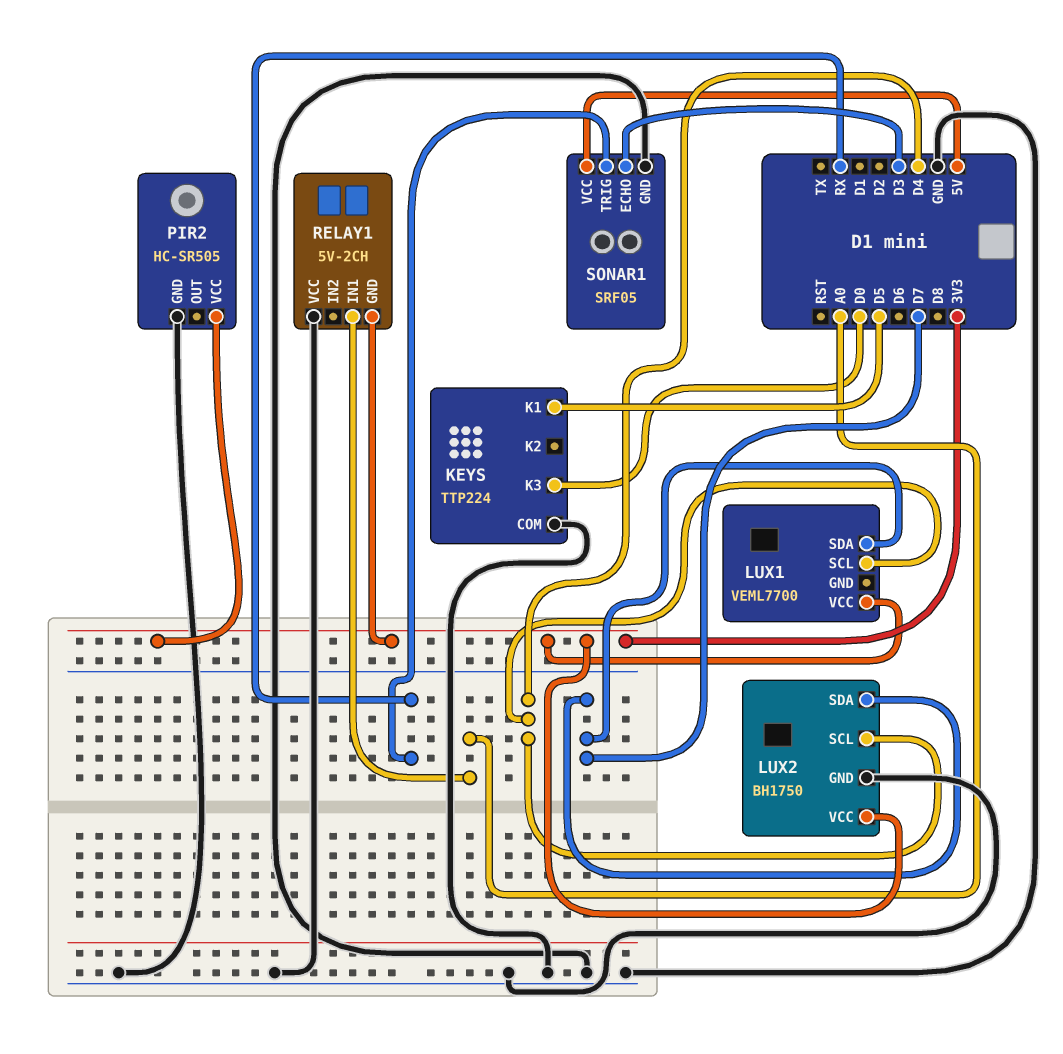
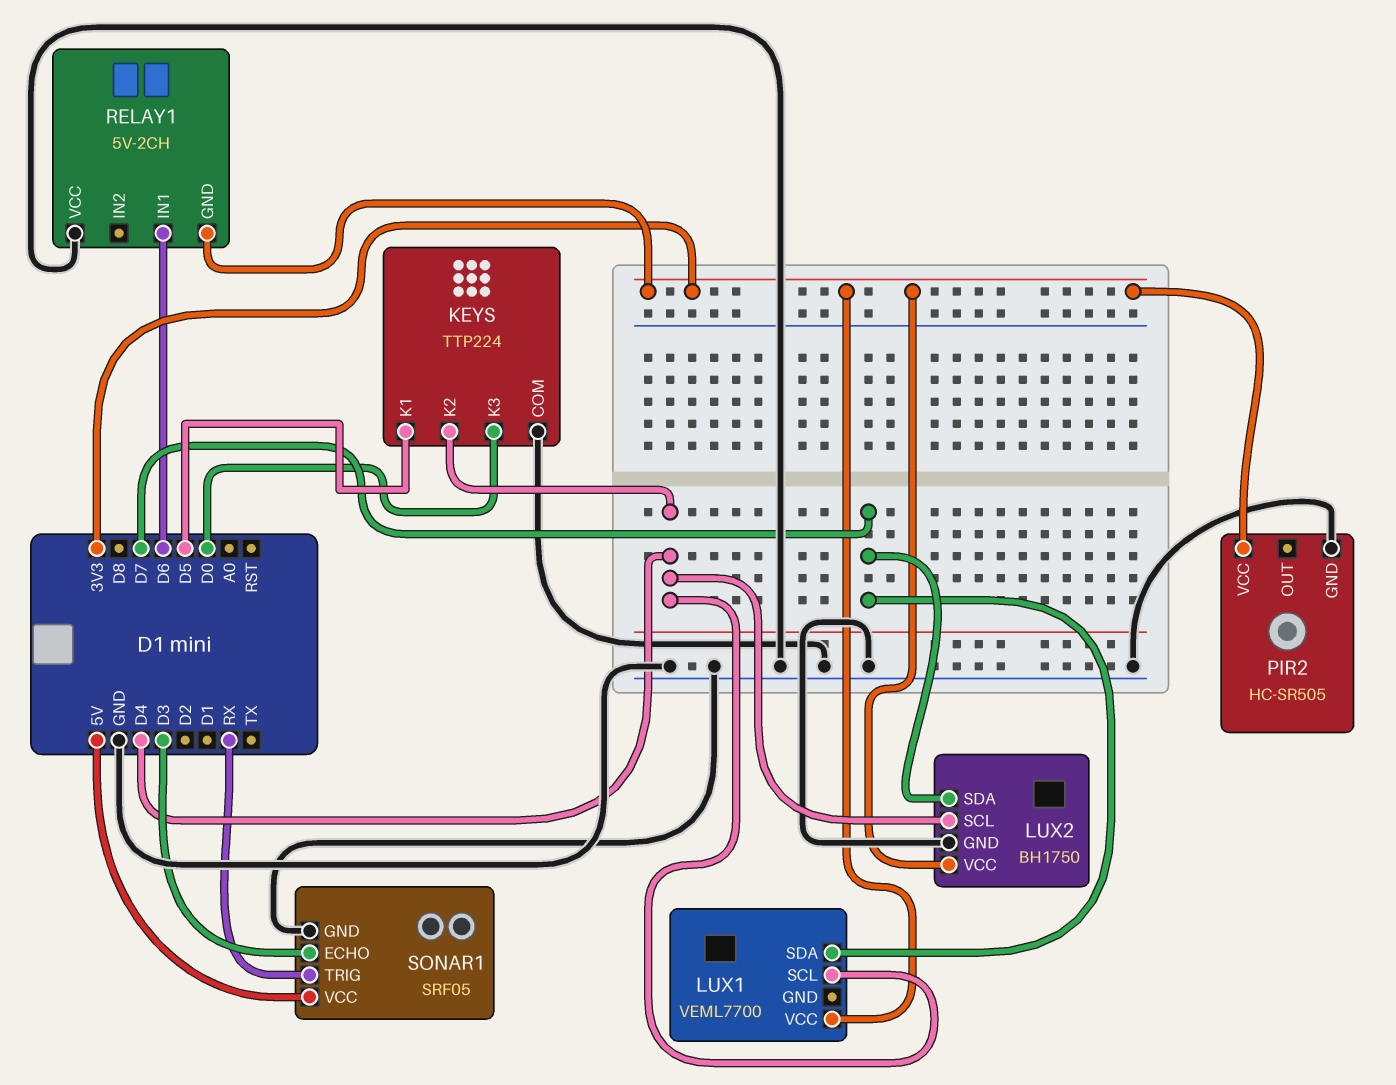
KEYS pin K2: none -> D4
RELAY1 pin IN1: A0 -> D6

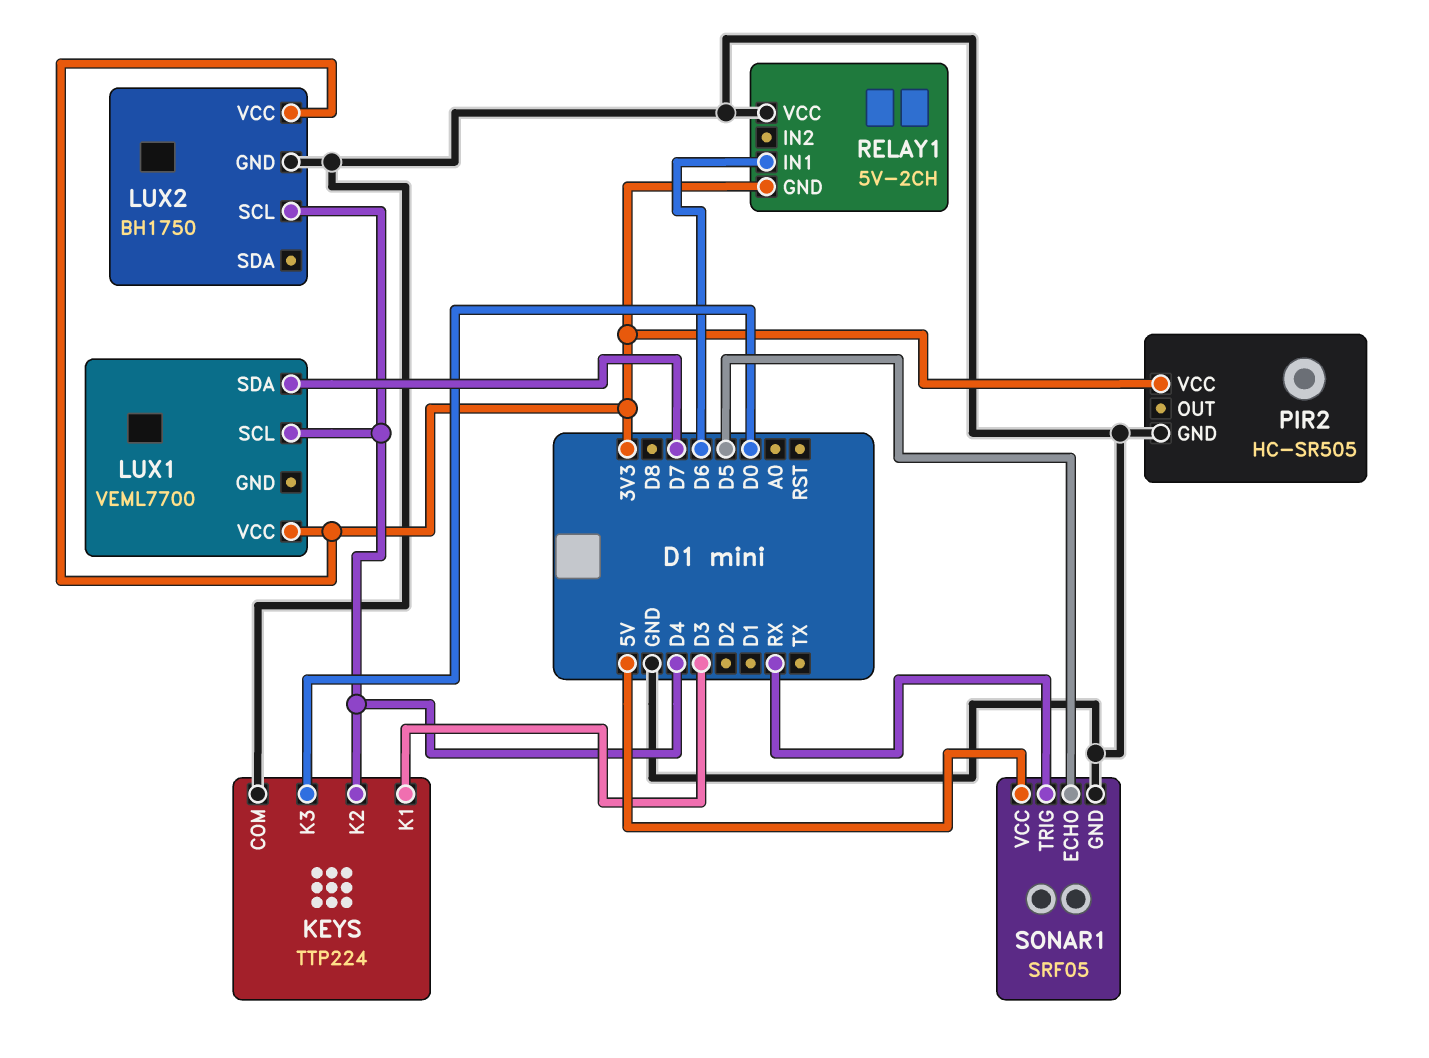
KEYS pin K1: D5 -> D3
LUX2 pin SDA: D7 -> none
SONAR1 pin ECHO: D3 -> D5

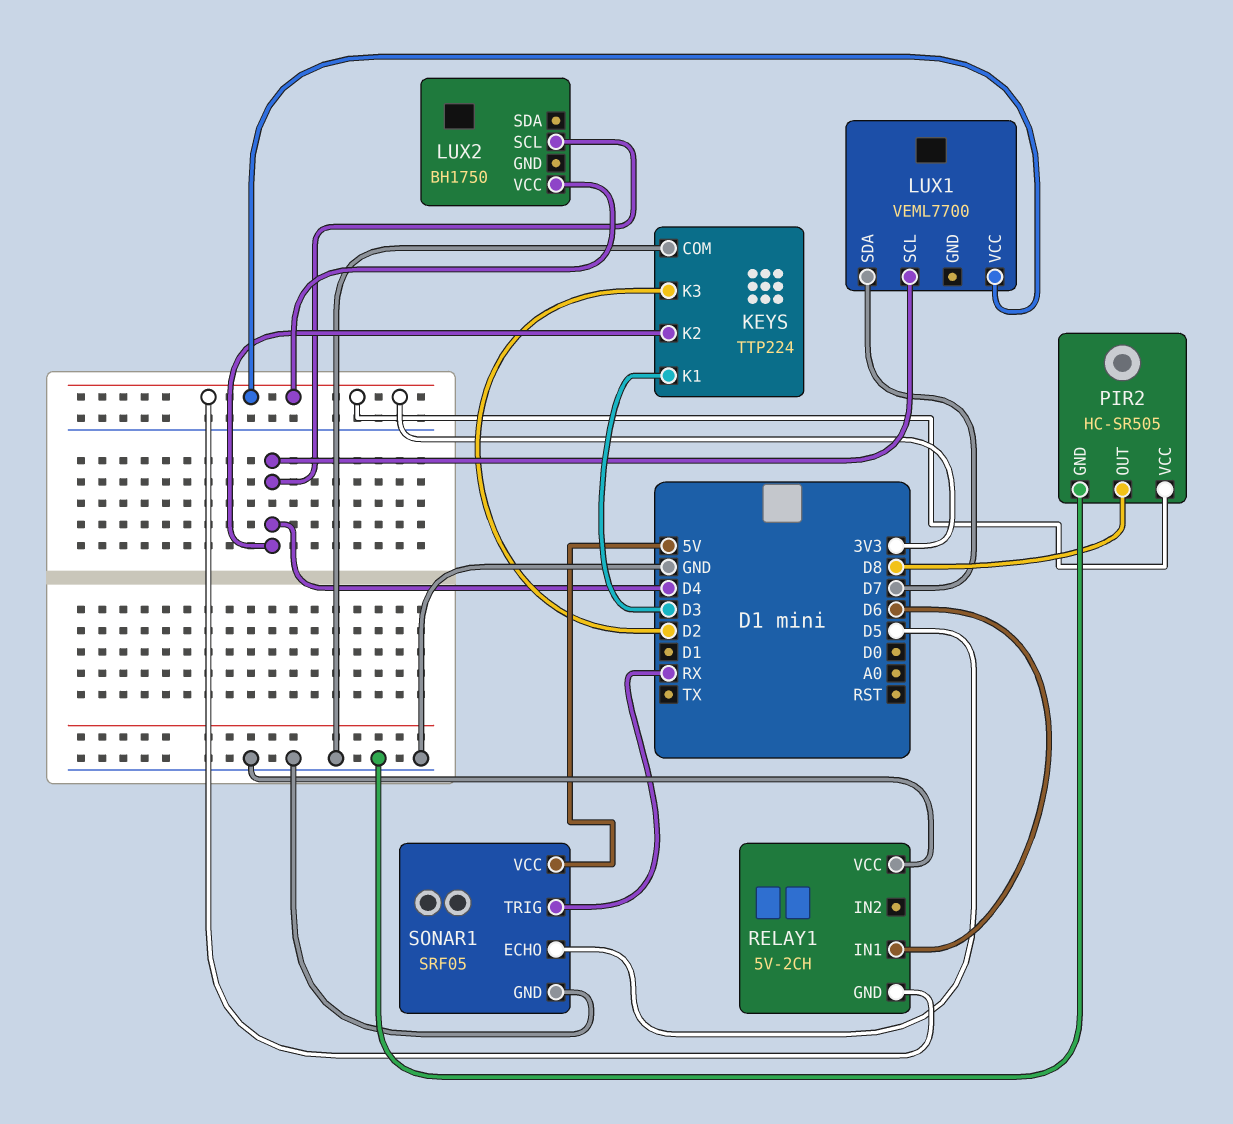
KEYS pin K3: D0 -> D2
LUX2 pin GND: GND -> none
PIR2 pin OUT: none -> D8

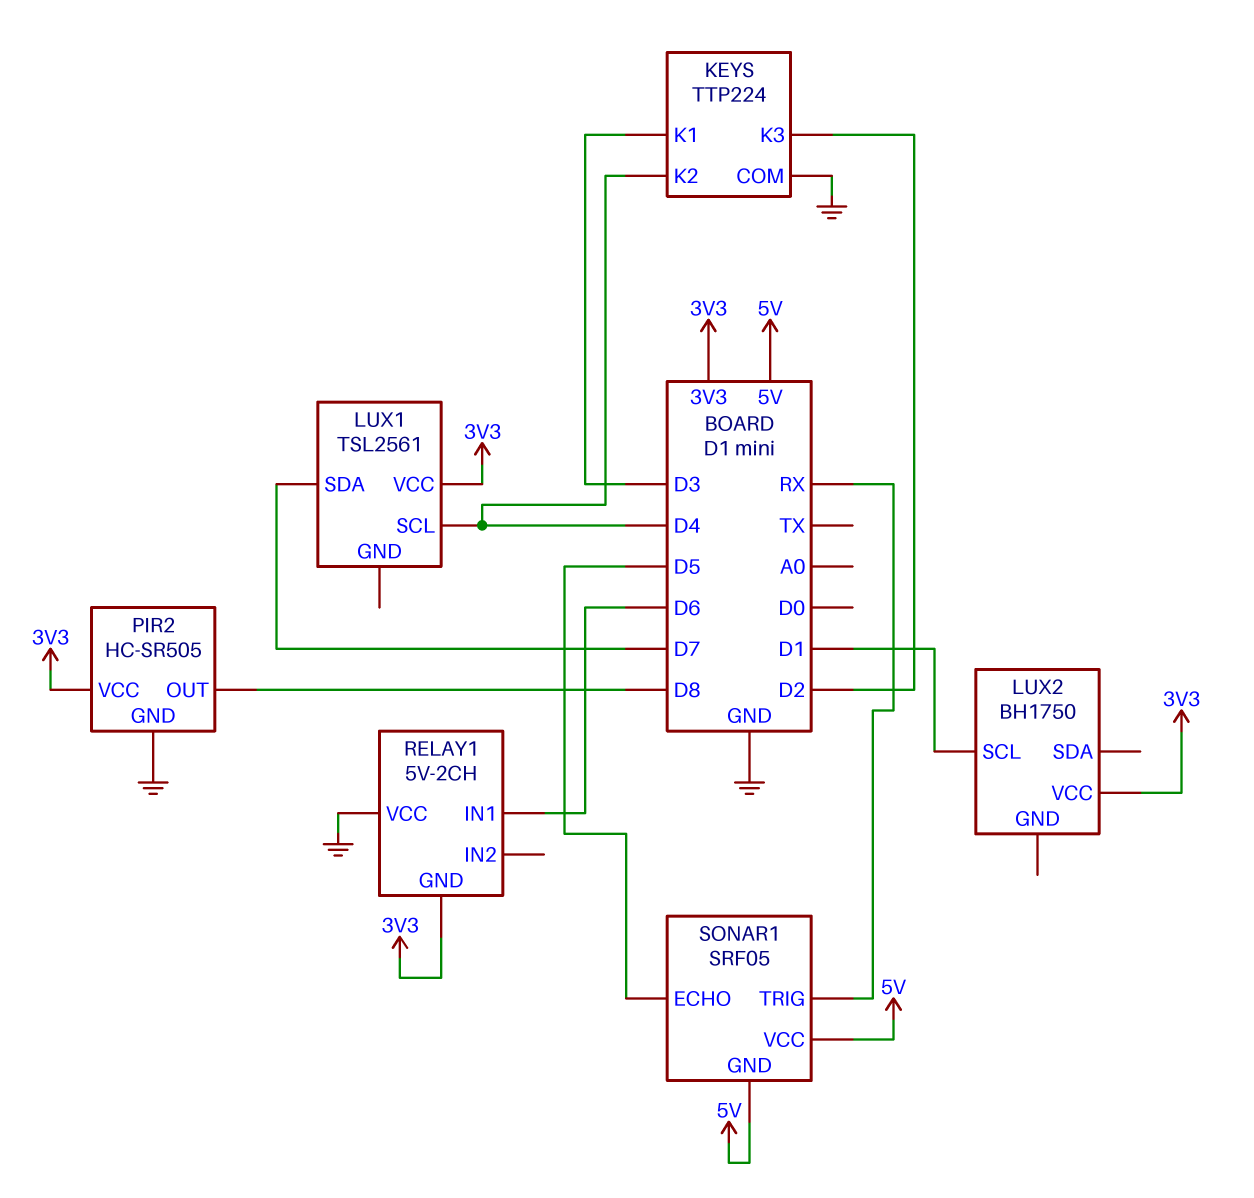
LUX1: VEML7700 -> TSL2561
LUX2 pin SCL: D4 -> D1
SONAR1 pin GND: GND -> 5V

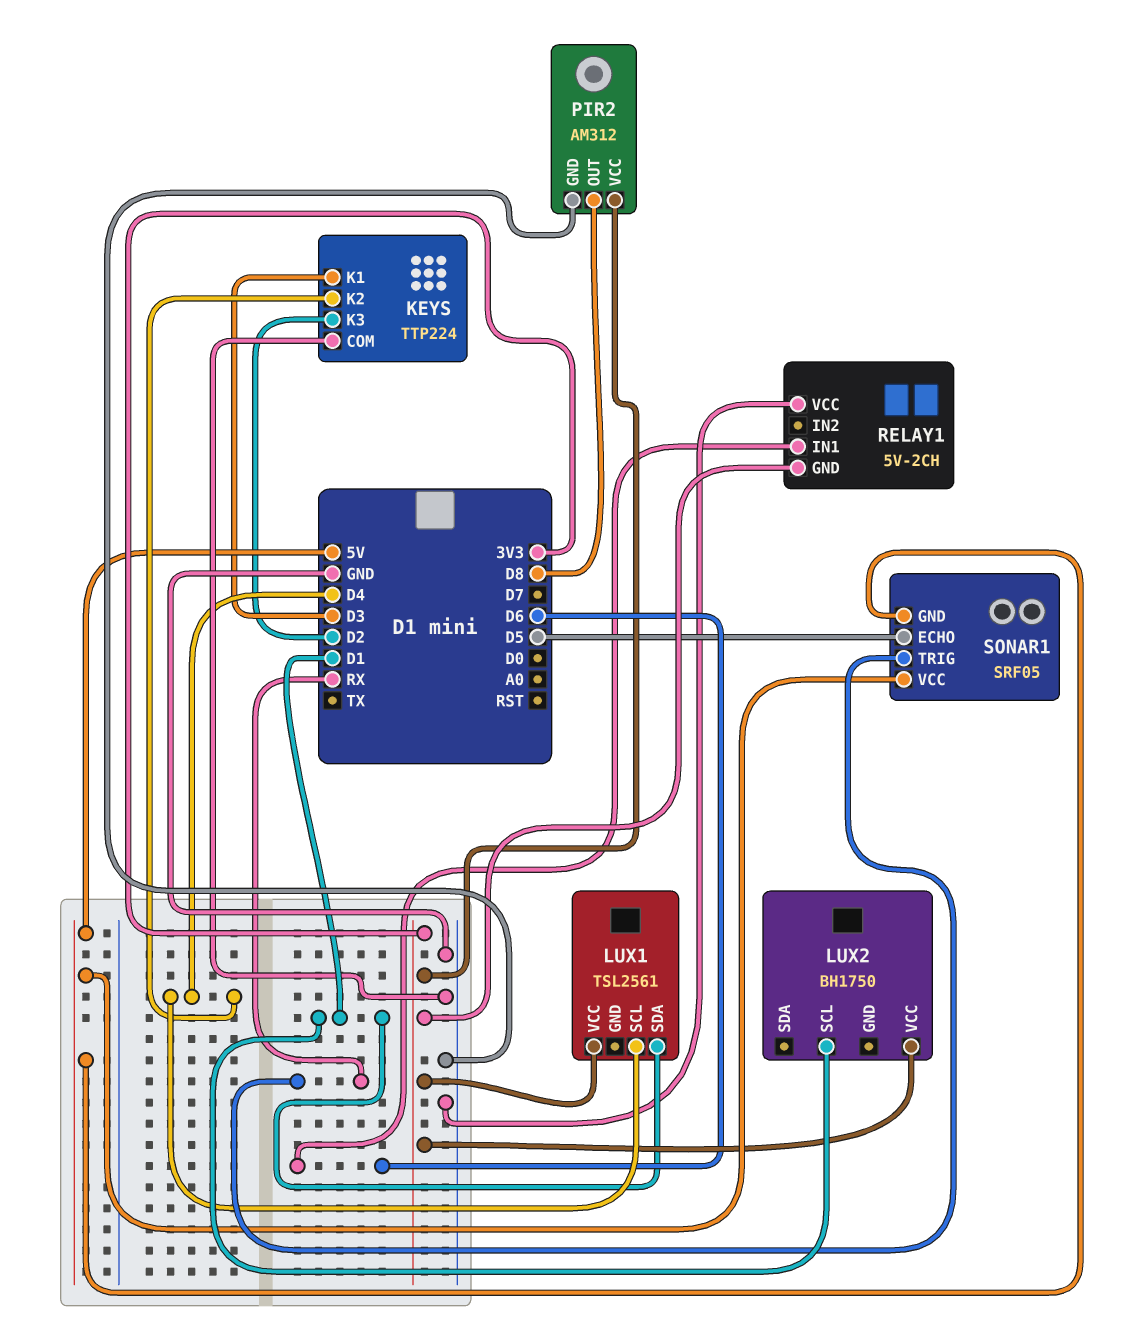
LUX1 pin SDA: D7 -> D1
PIR2: HC-SR505 -> AM312

